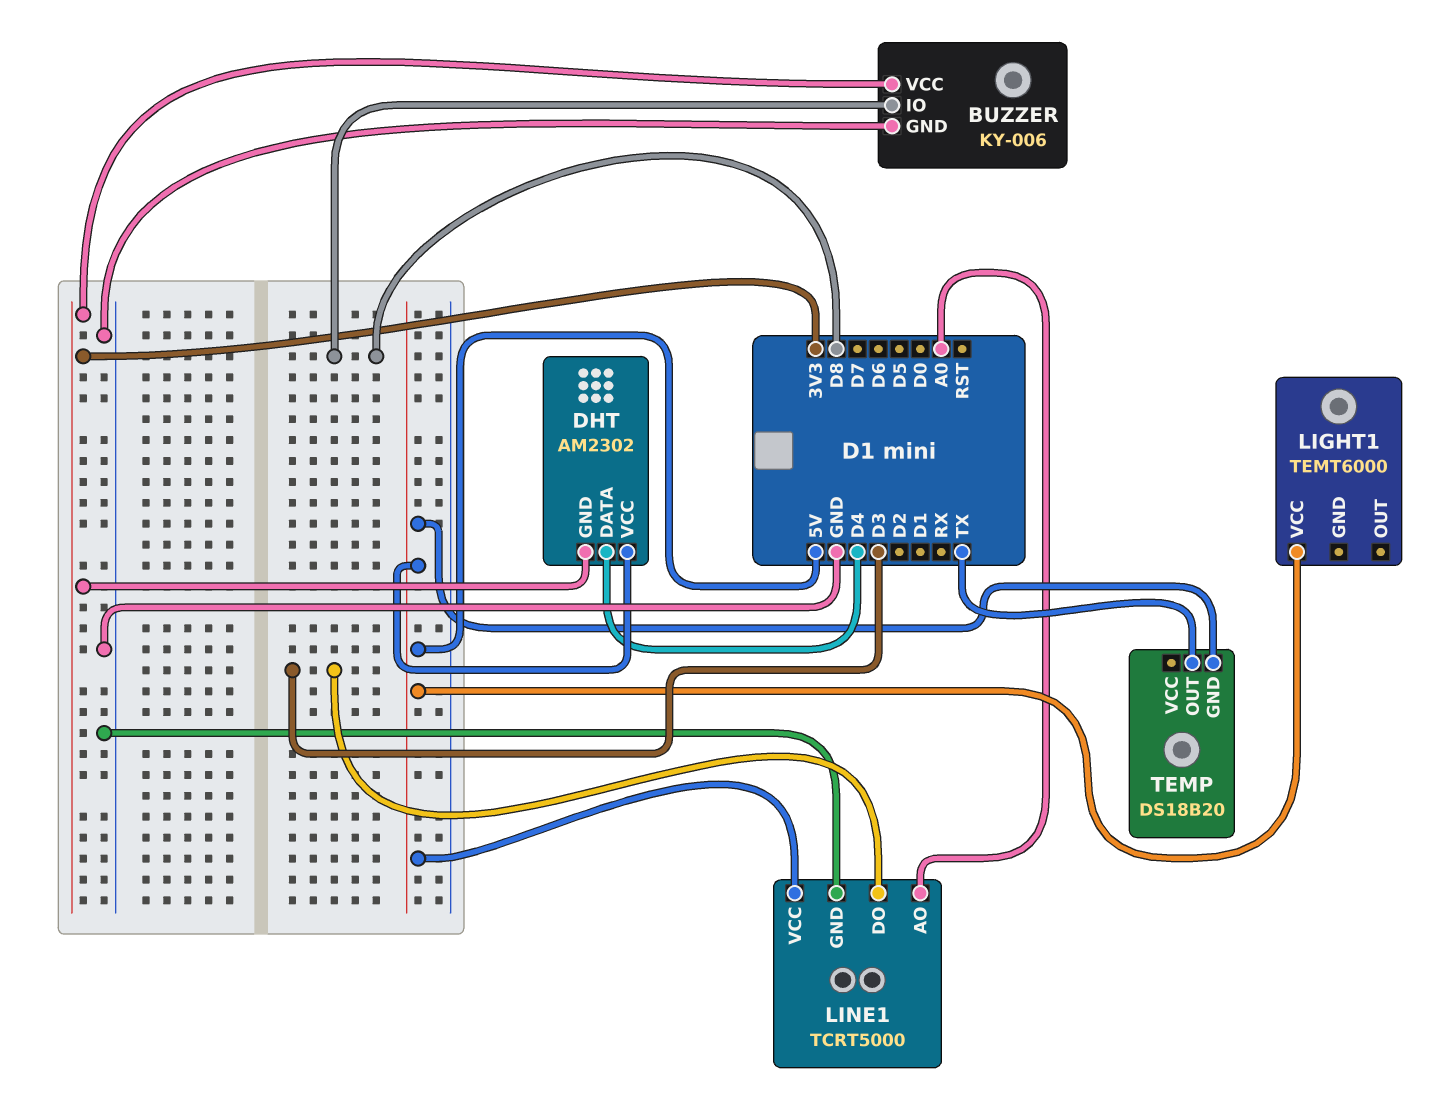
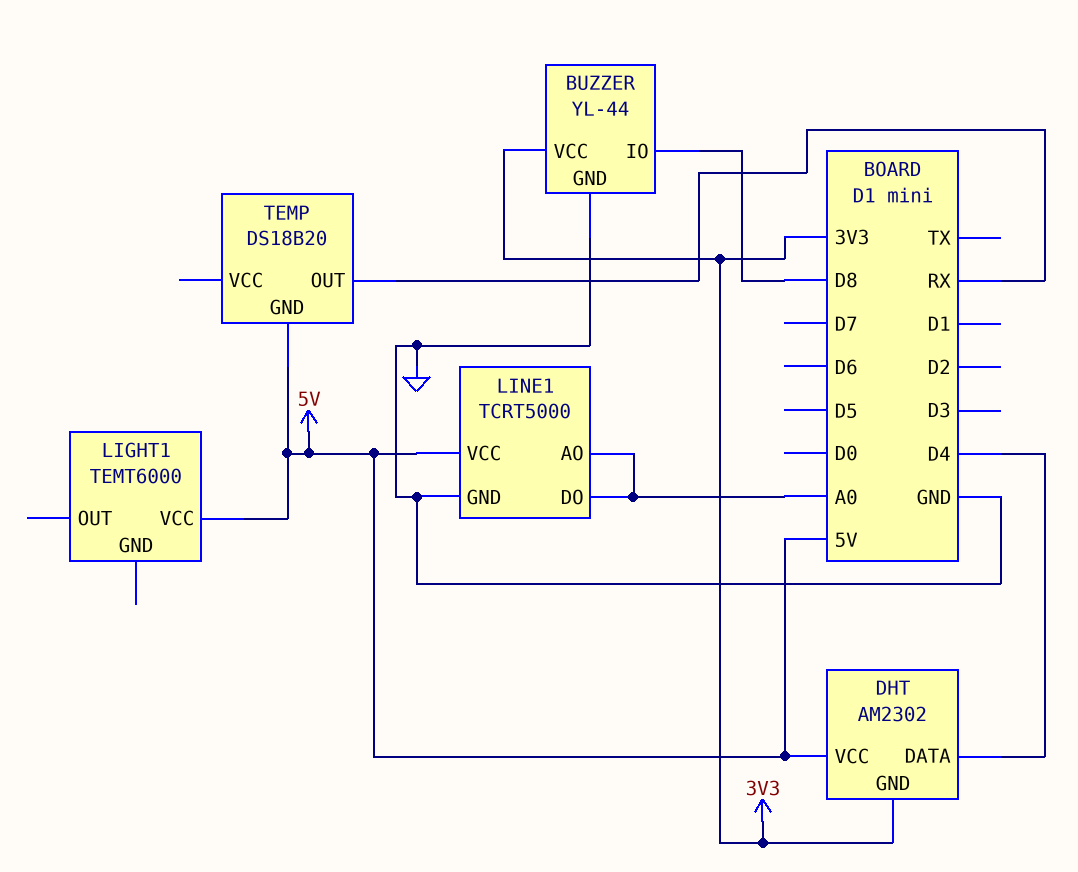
BUZZER: KY-006 -> YL-44
LINE1 pin DO: D3 -> A0
TEMP pin OUT: TX -> RX

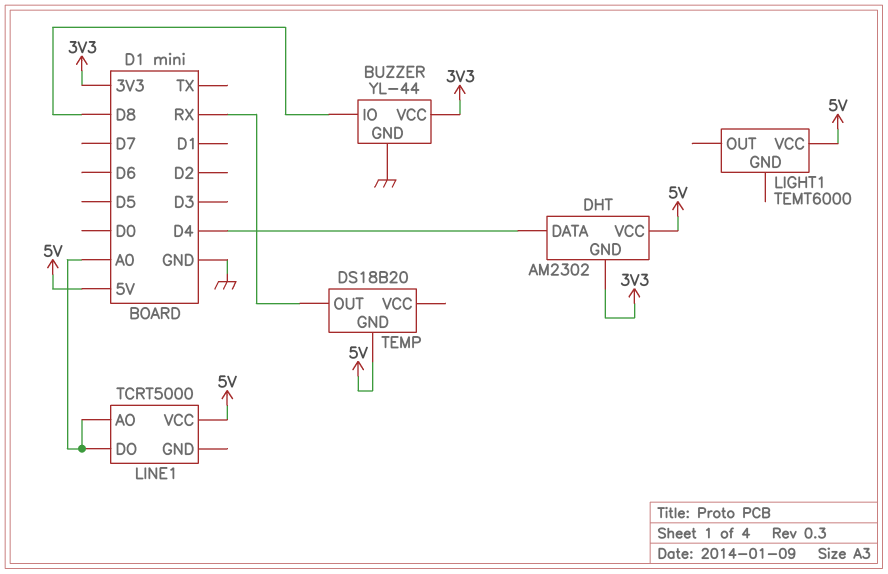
LINE1 pin GND: GND -> none

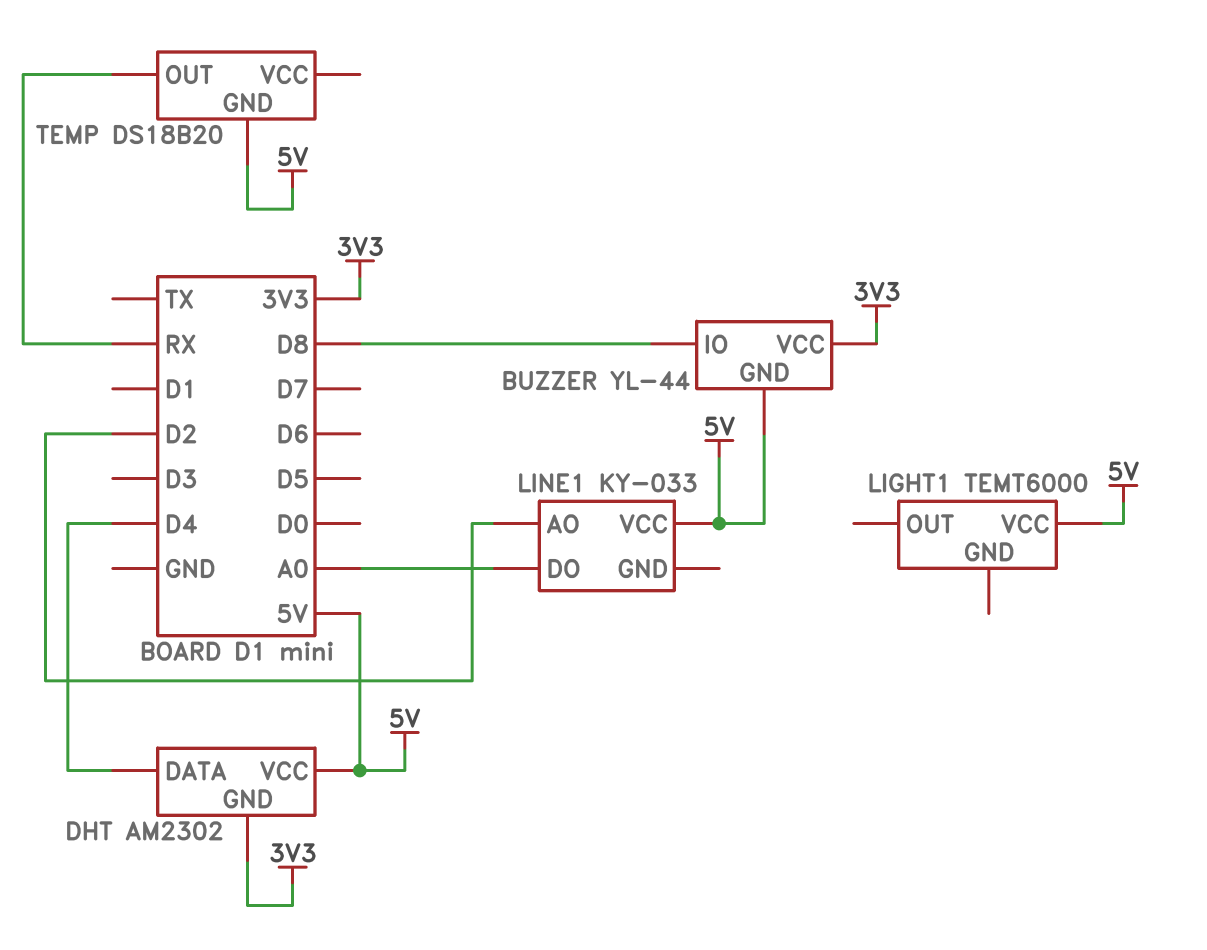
BUZZER pin GND: GND -> 5V
LINE1: TCRT5000 -> KY-033
LINE1 pin AO: A0 -> D2

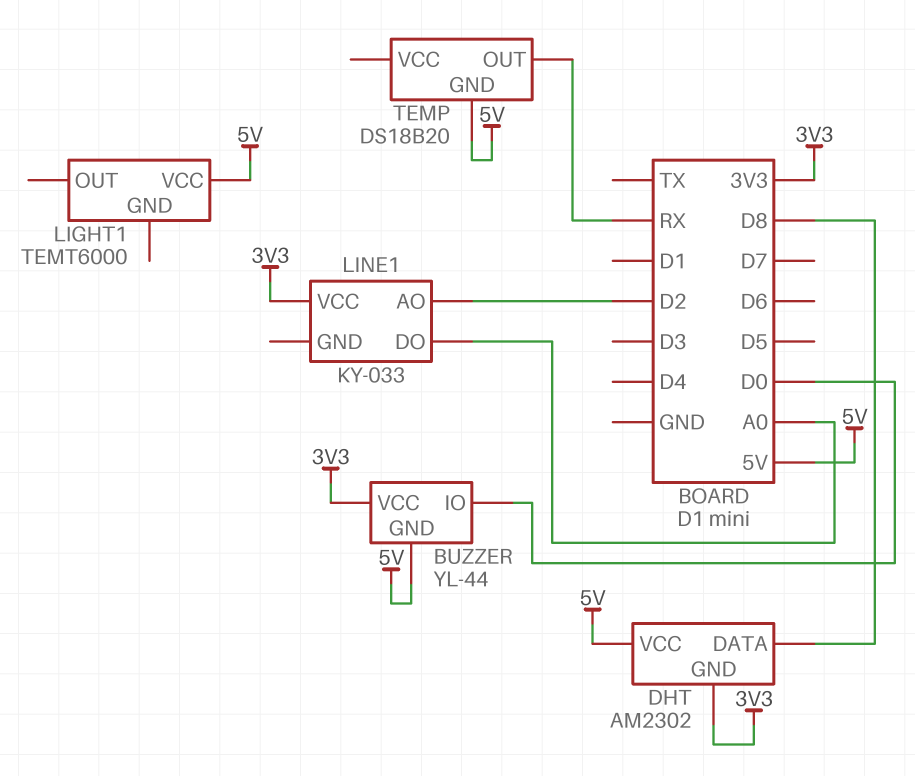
BUZZER pin IO: D8 -> D0
DHT pin DATA: D4 -> D8
LINE1 pin VCC: 5V -> 3V3

